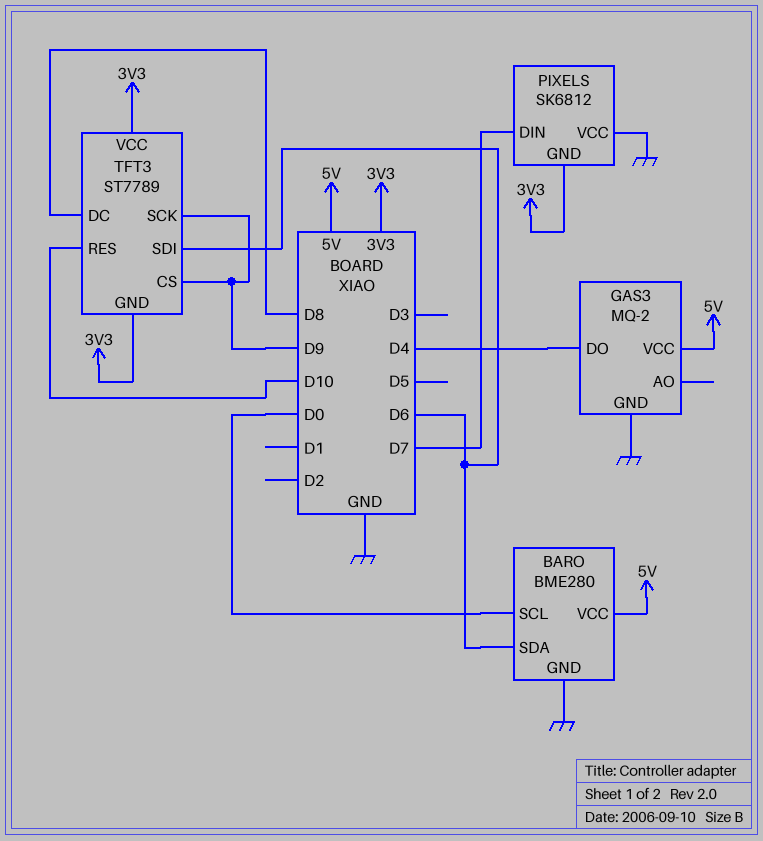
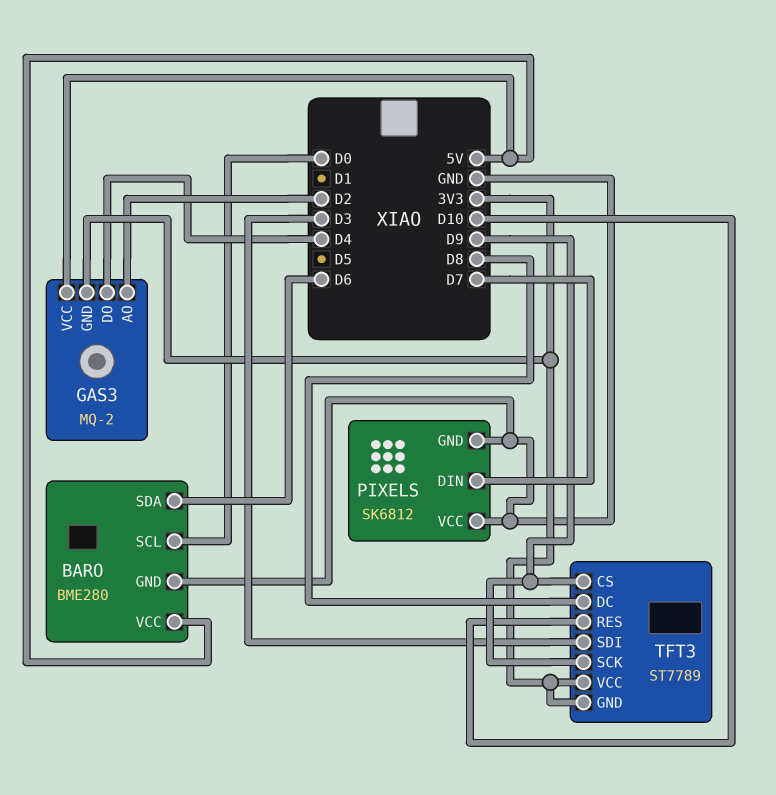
GAS3 pin AO: none -> D2
GAS3 pin GND: GND -> 3V3
PIXELS pin GND: 3V3 -> GND
TFT3 pin SDI: D6 -> D3

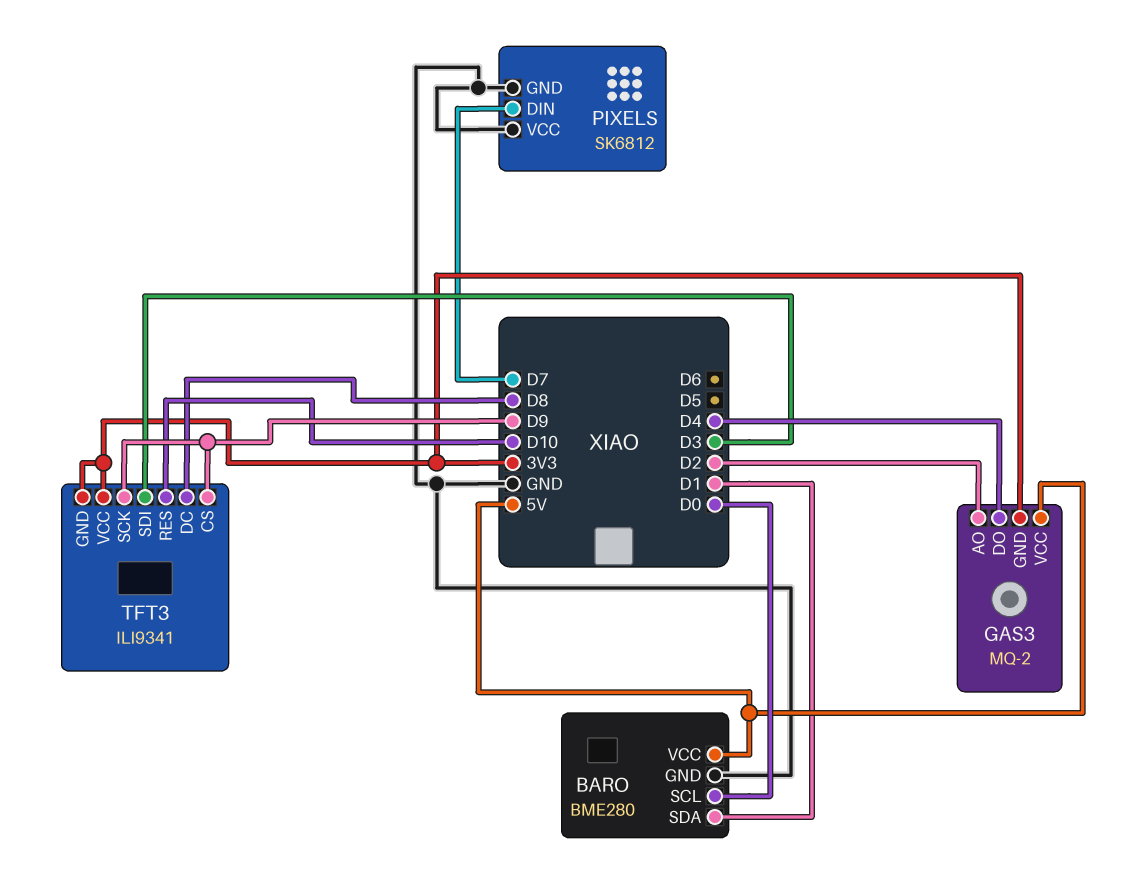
BARO pin SDA: D6 -> D1
TFT3: ST7789 -> ILI9341

